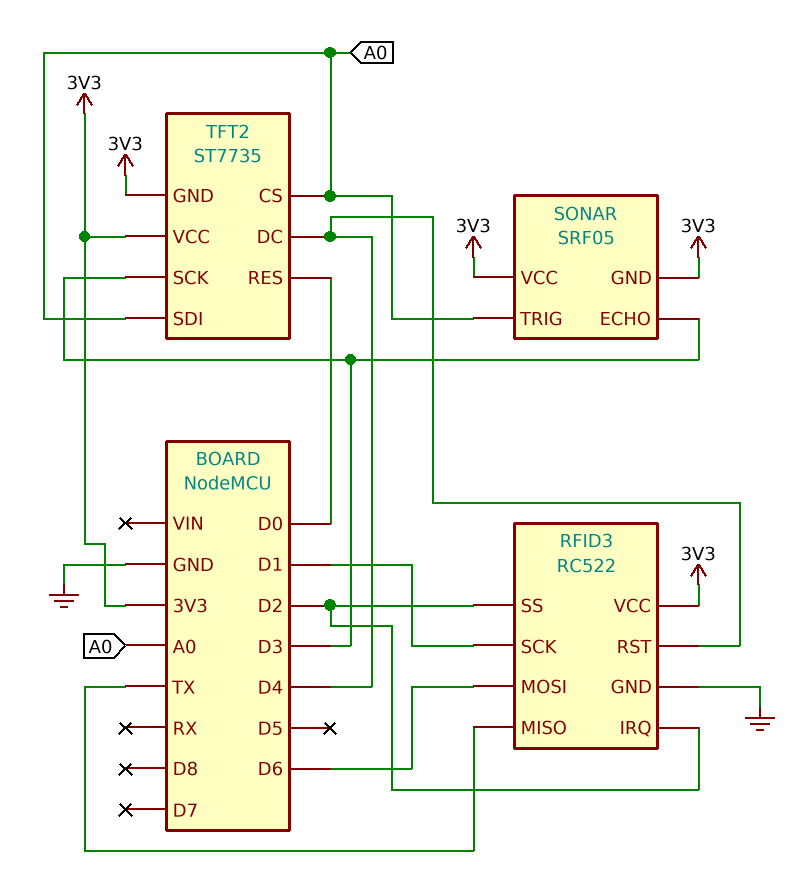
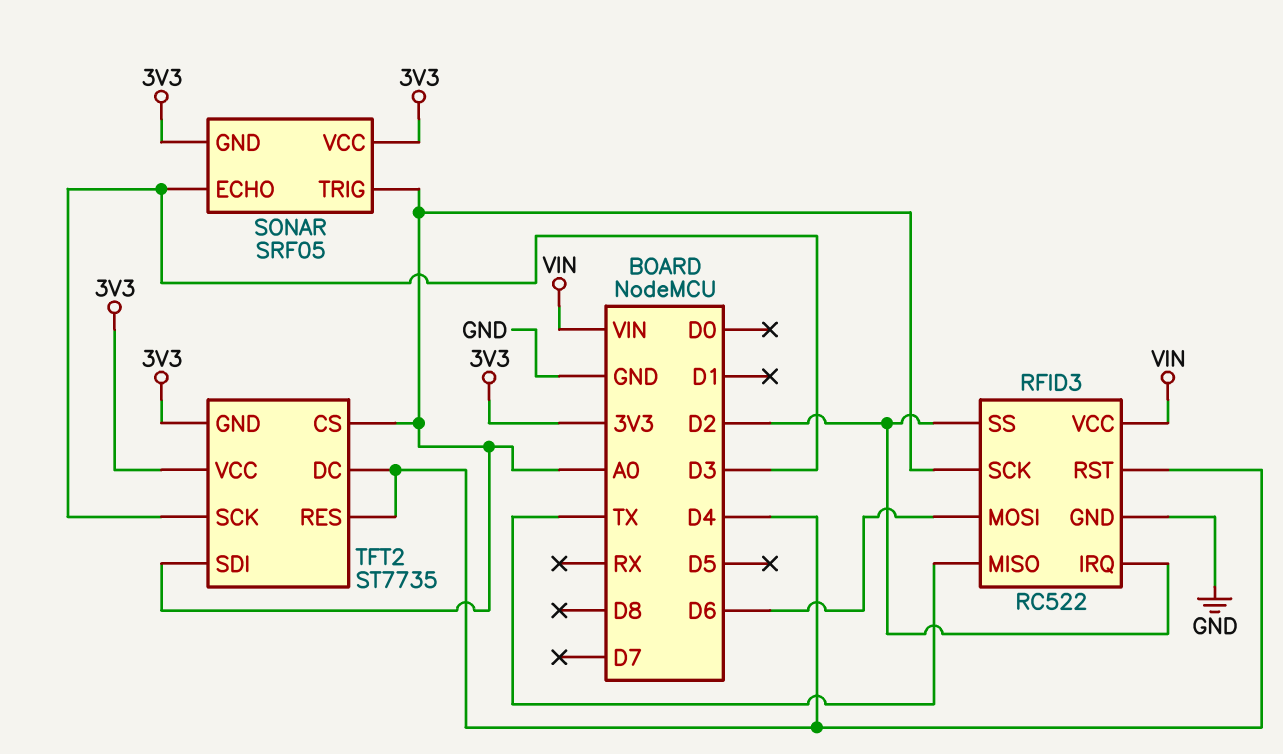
RFID3 pin SCK: D1 -> A0
RFID3 pin VCC: 3V3 -> VIN
TFT2 pin RES: D0 -> D4

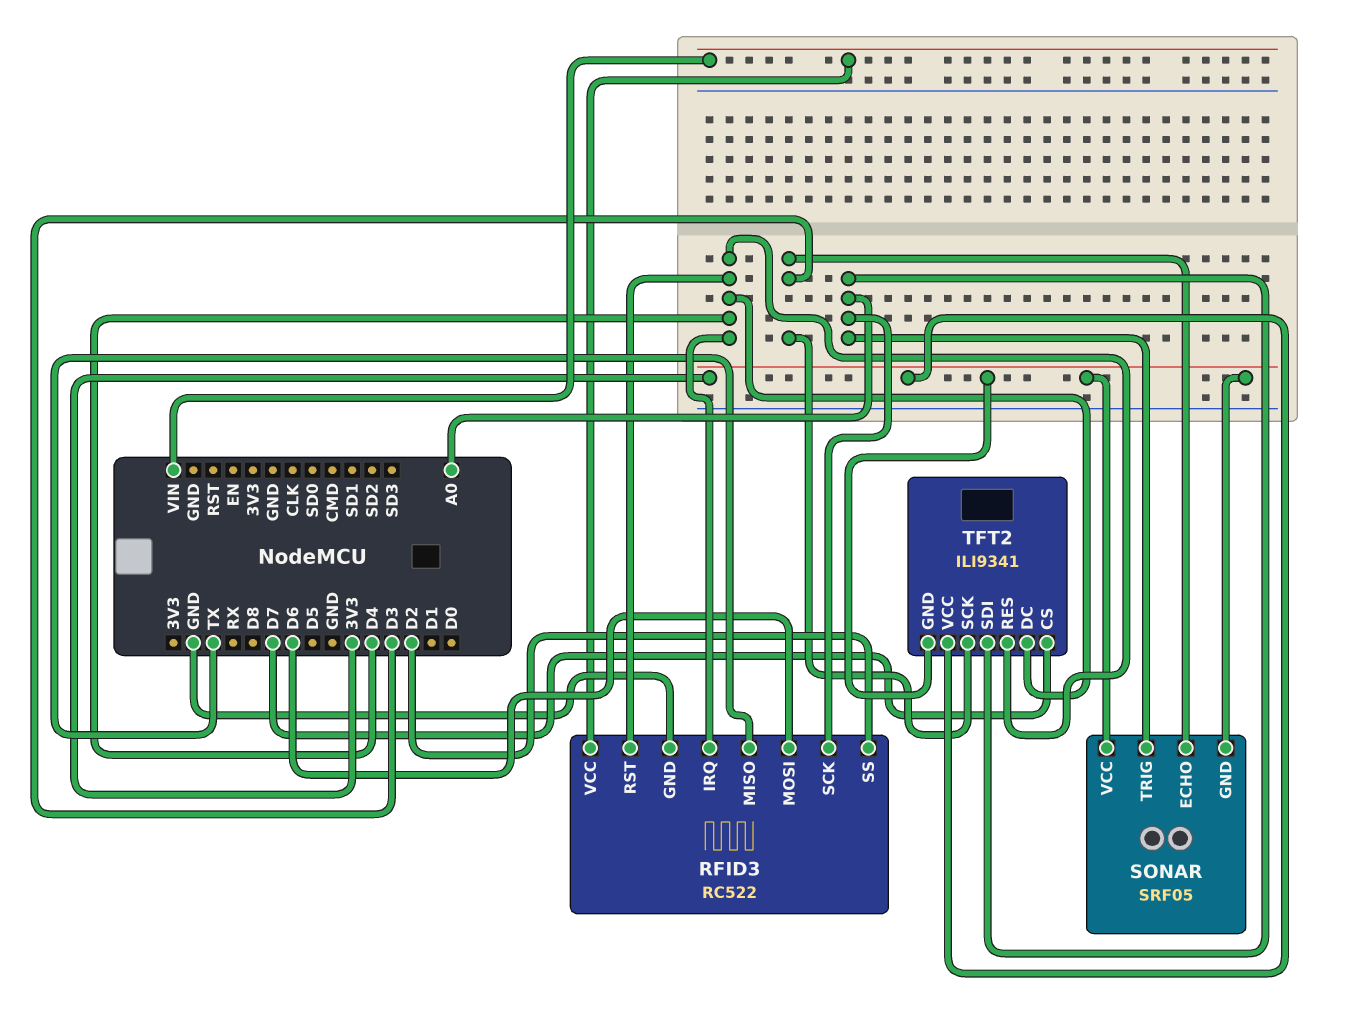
RFID3 pin IRQ: D2 -> D4
TFT2: ST7735 -> ILI9341
TFT2 pin CS: A0 -> D7

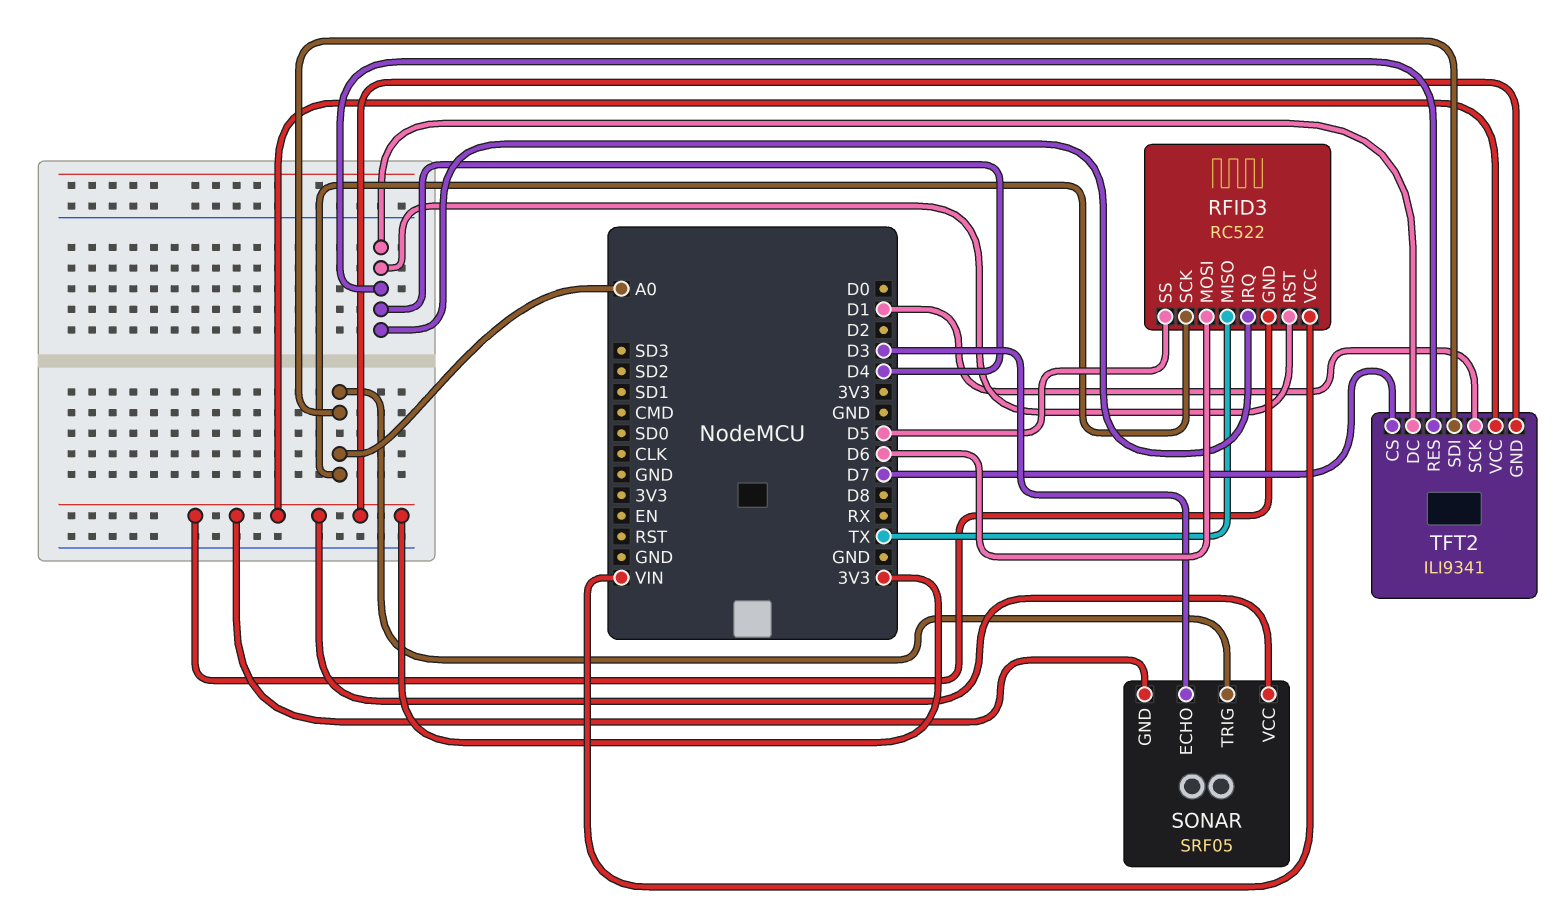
RFID3 pin GND: GND -> 3V3
RFID3 pin SS: D2 -> D5
TFT2 pin SCK: D3 -> D1

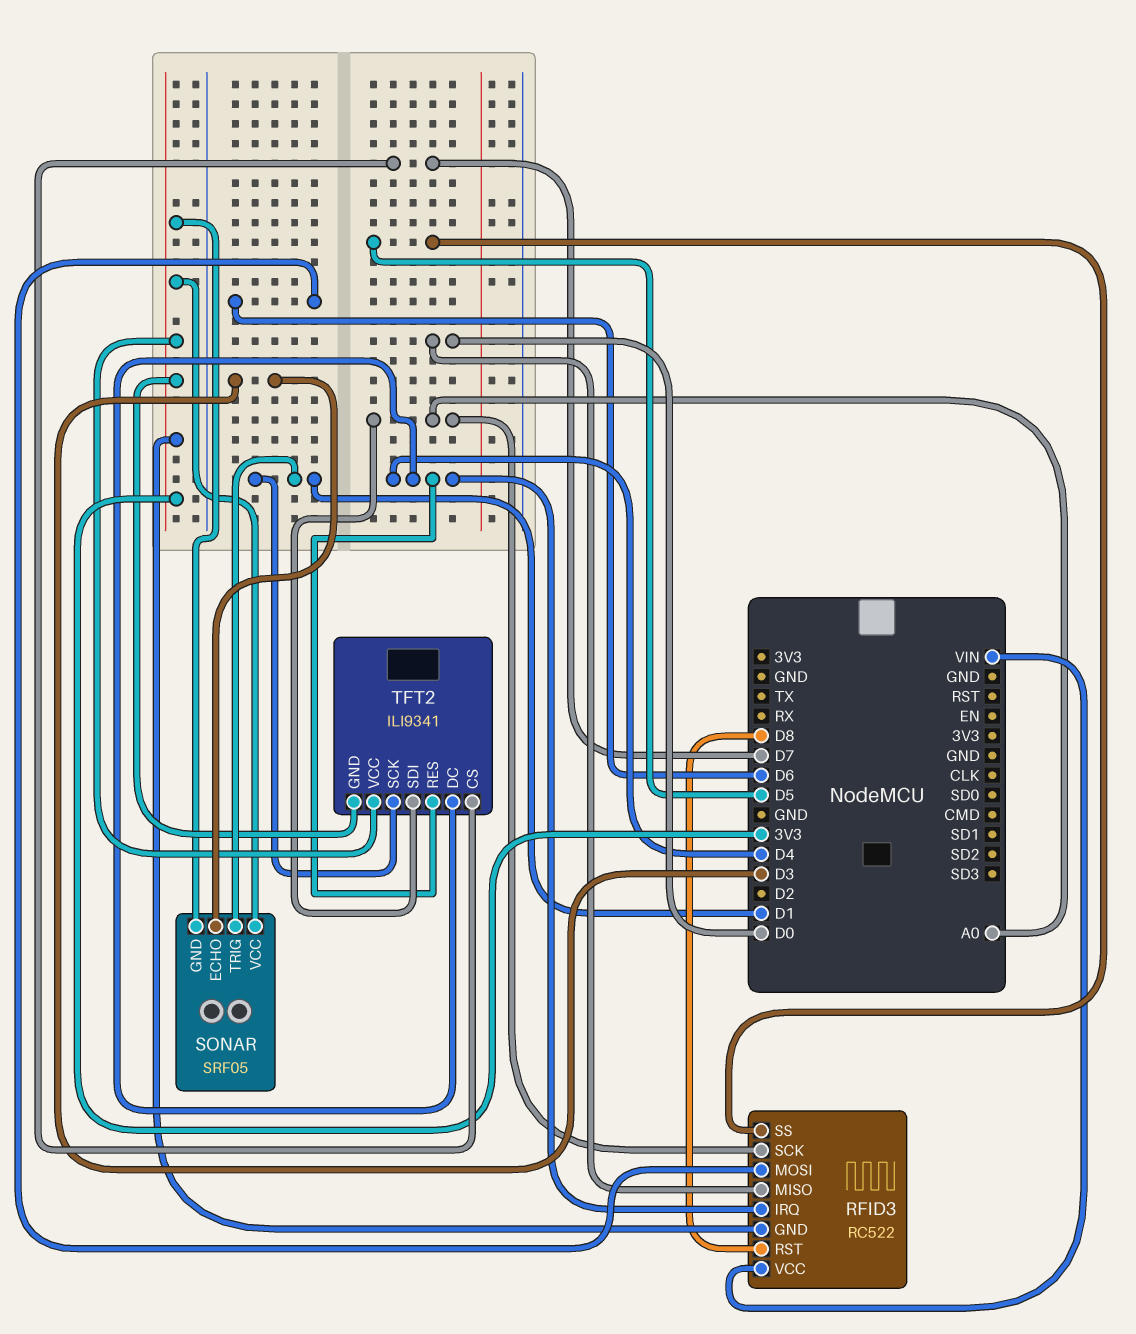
RFID3 pin MISO: TX -> D0
RFID3 pin RST: D4 -> D8
SONAR pin TRIG: A0 -> D1

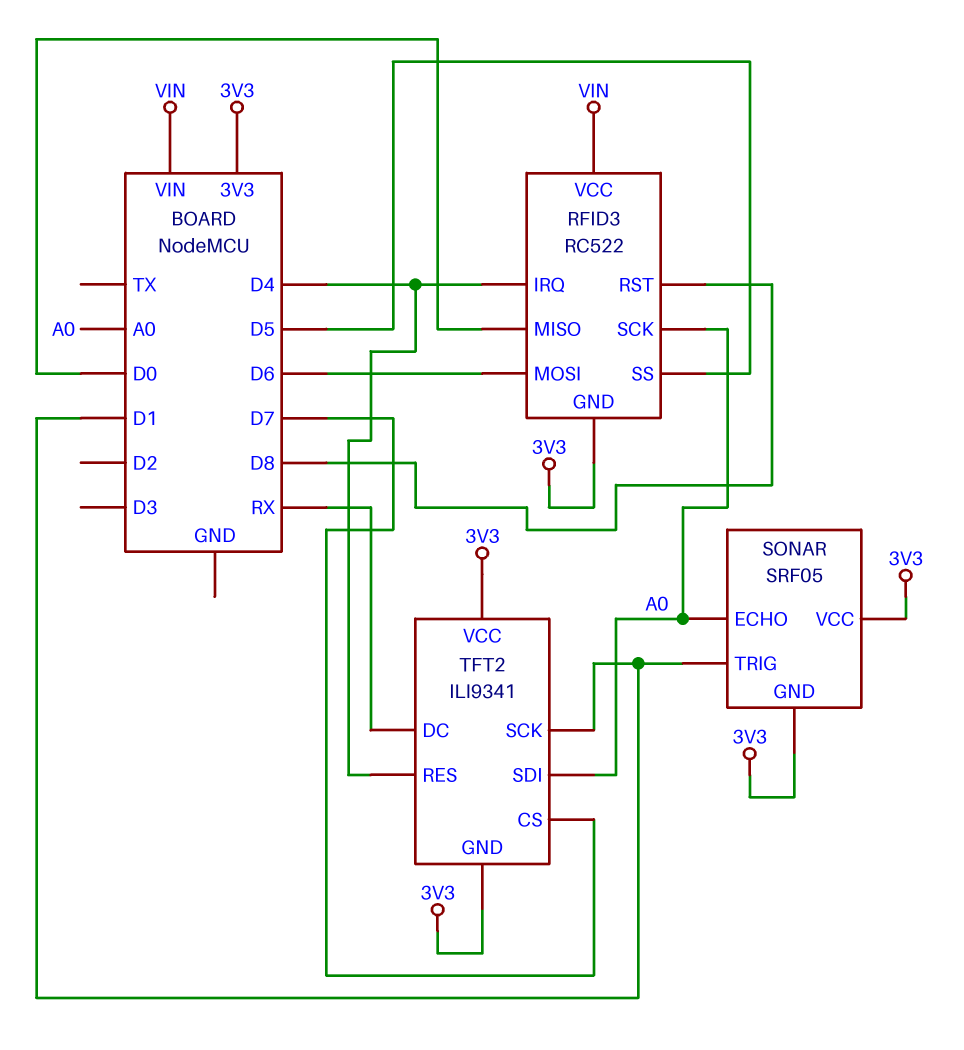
SONAR pin ECHO: D3 -> A0
TFT2 pin DC: D4 -> RX

